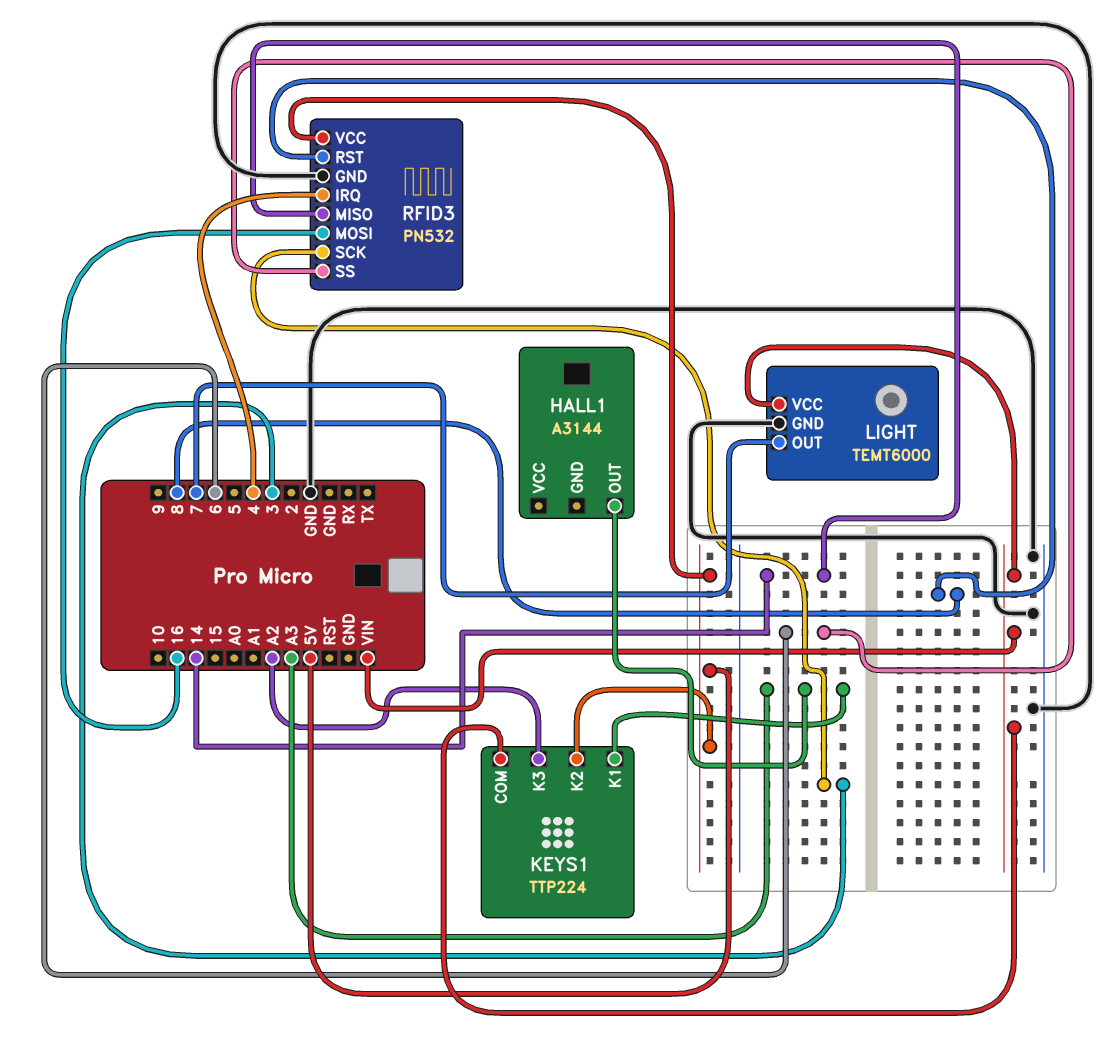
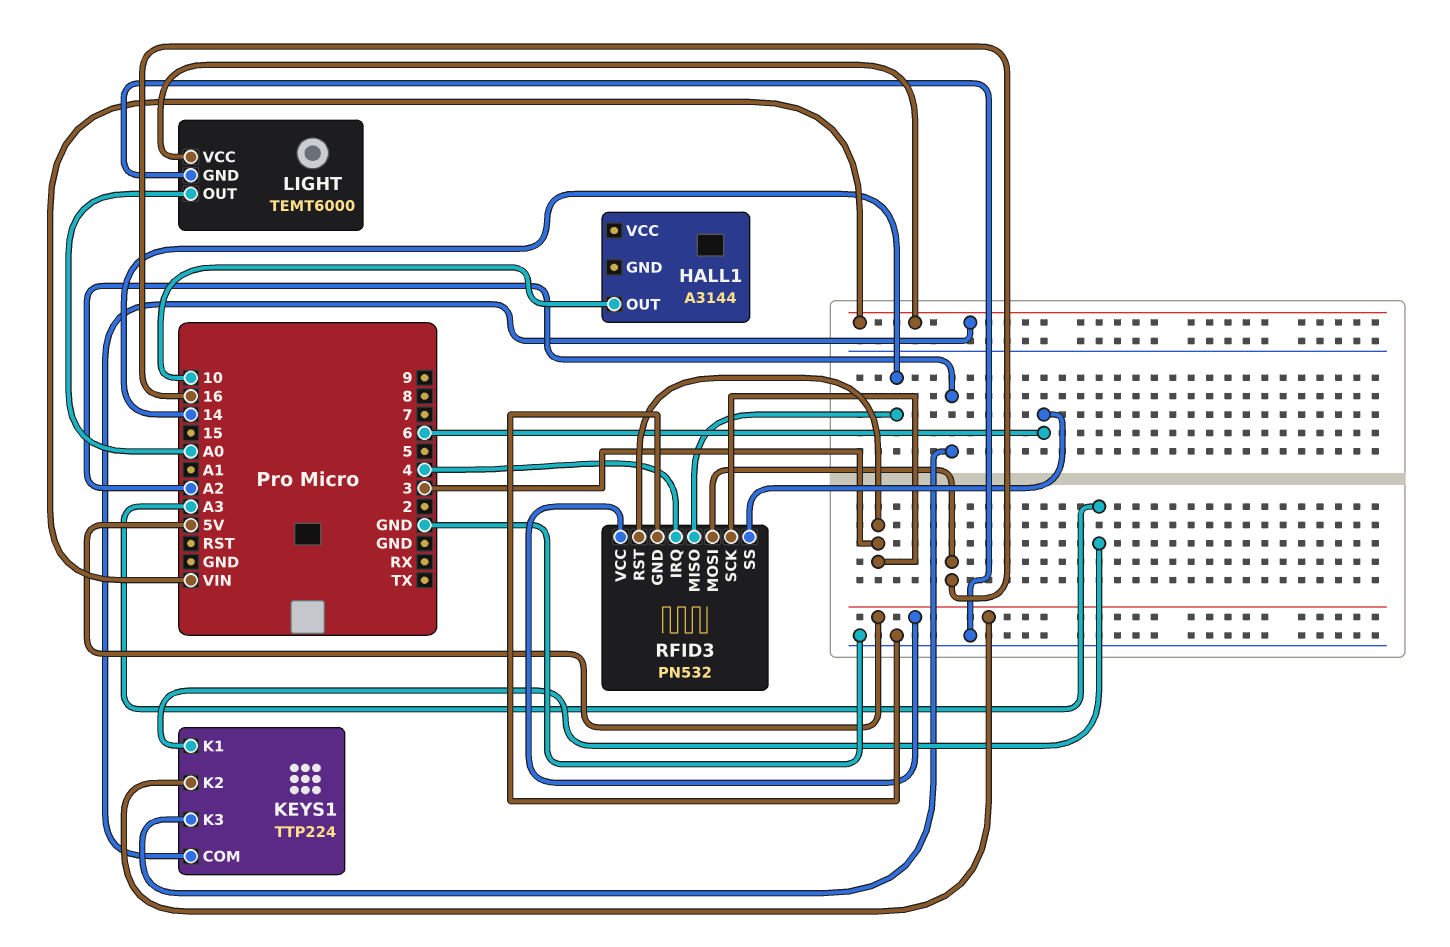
HALL1 pin OUT: A3 -> 10
LIGHT pin OUT: 7 -> A0
RFID3 pin RST: 8 -> 3

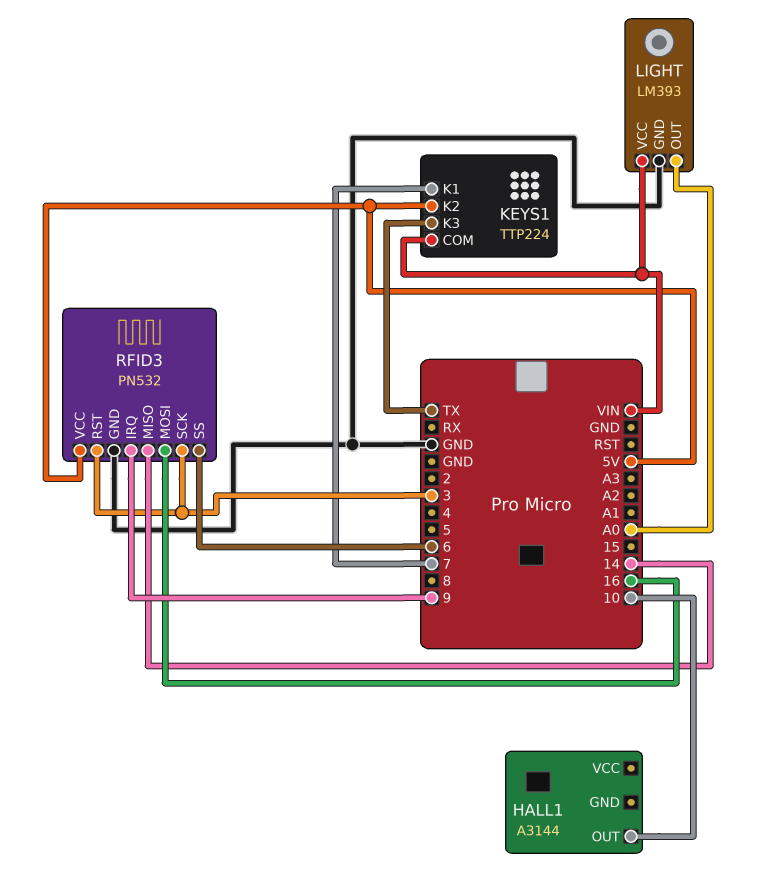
KEYS1 pin K1: A3 -> 7
KEYS1 pin K3: A2 -> TX
LIGHT: TEMT6000 -> LM393
RFID3 pin IRQ: 4 -> 9

